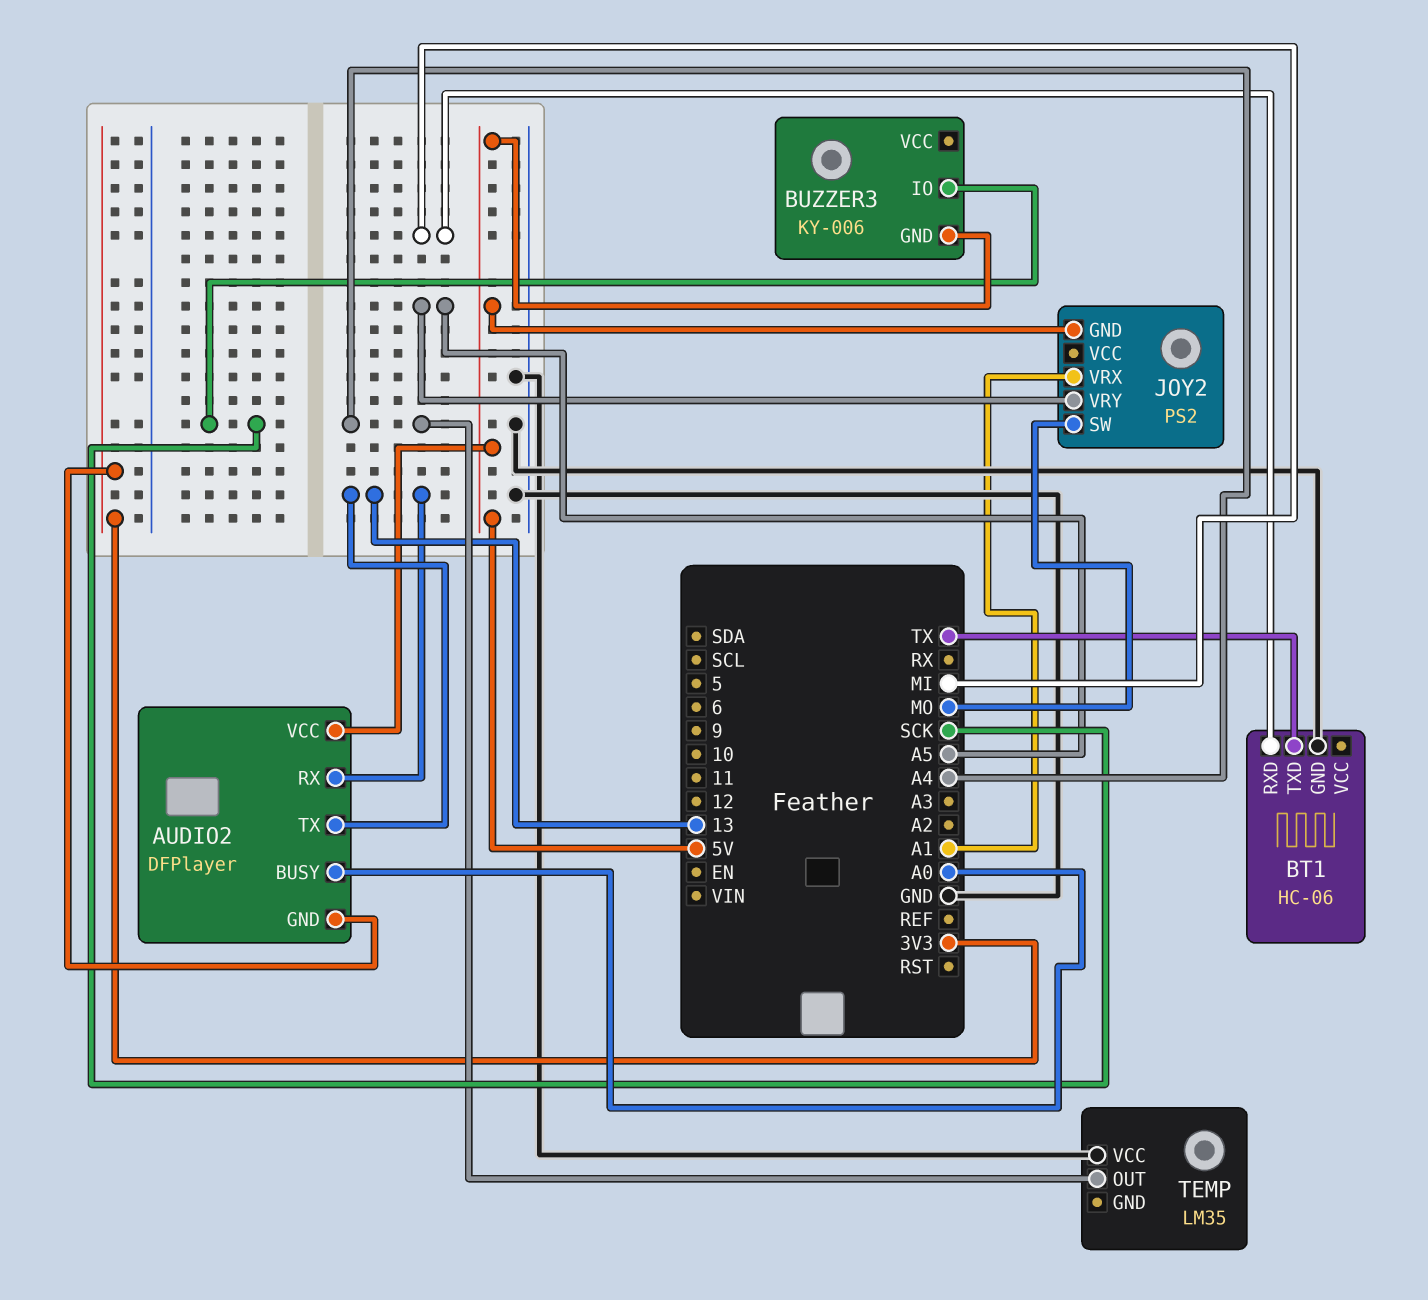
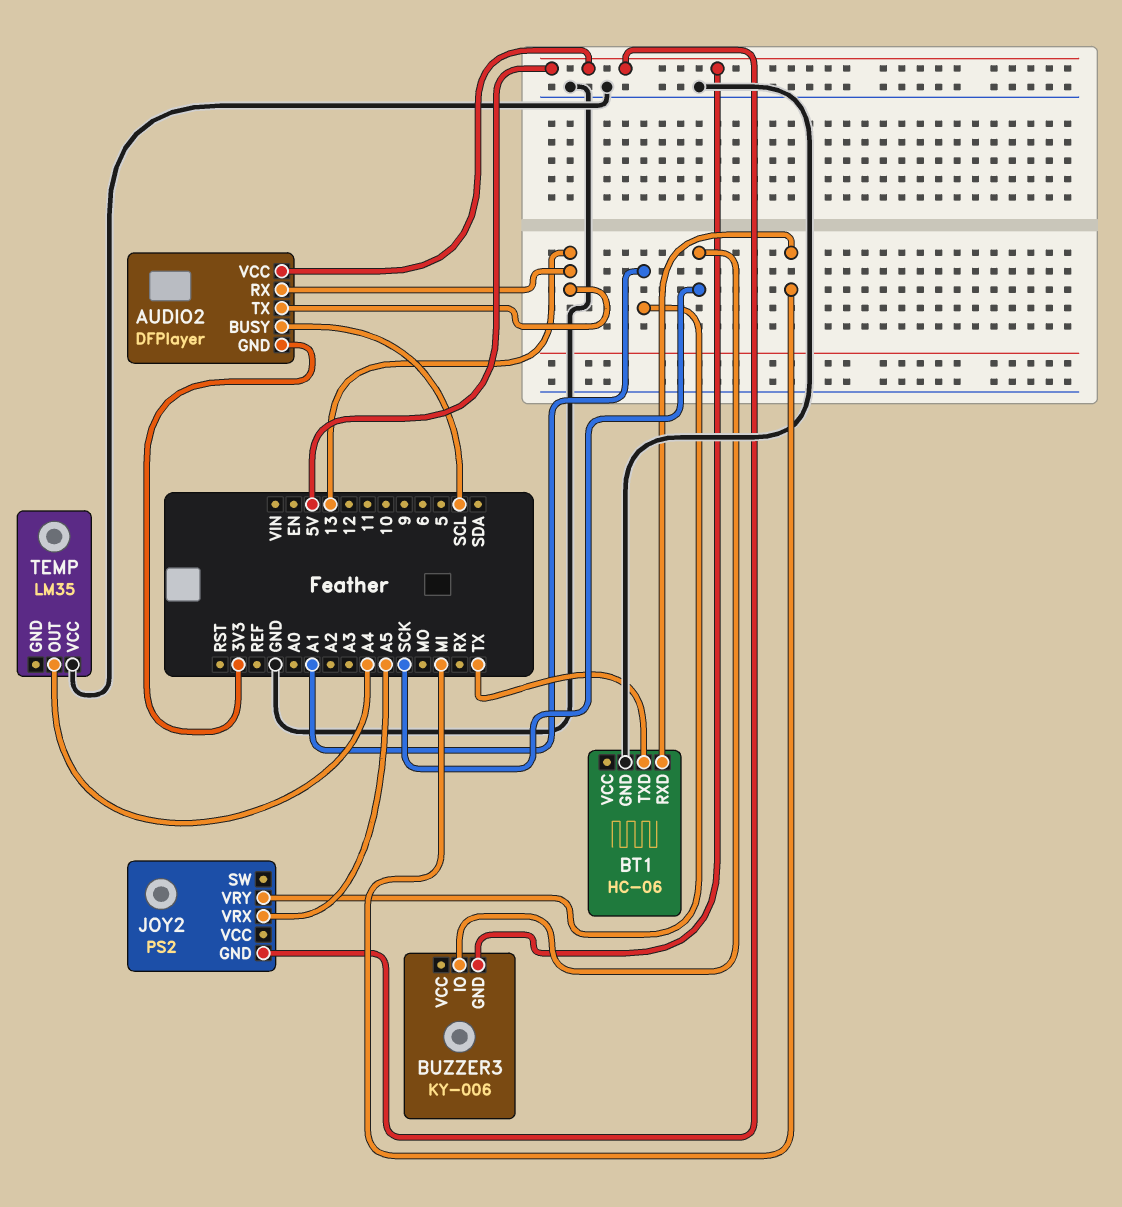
AUDIO2 pin BUSY: A0 -> SCL
JOY2 pin SW: MO -> none
JOY2 pin VRX: A1 -> A5
JOY2 pin VRY: A5 -> A1

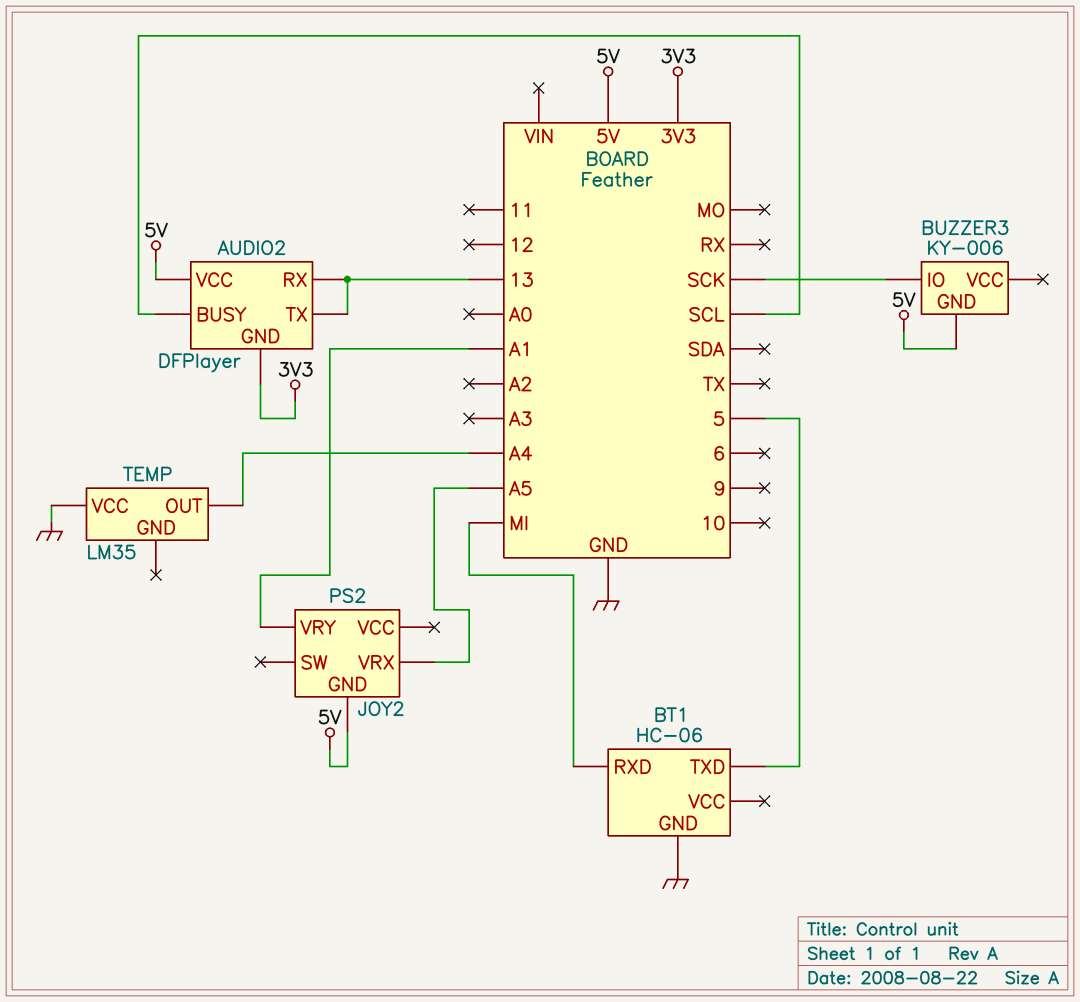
BT1 pin TXD: TX -> 5

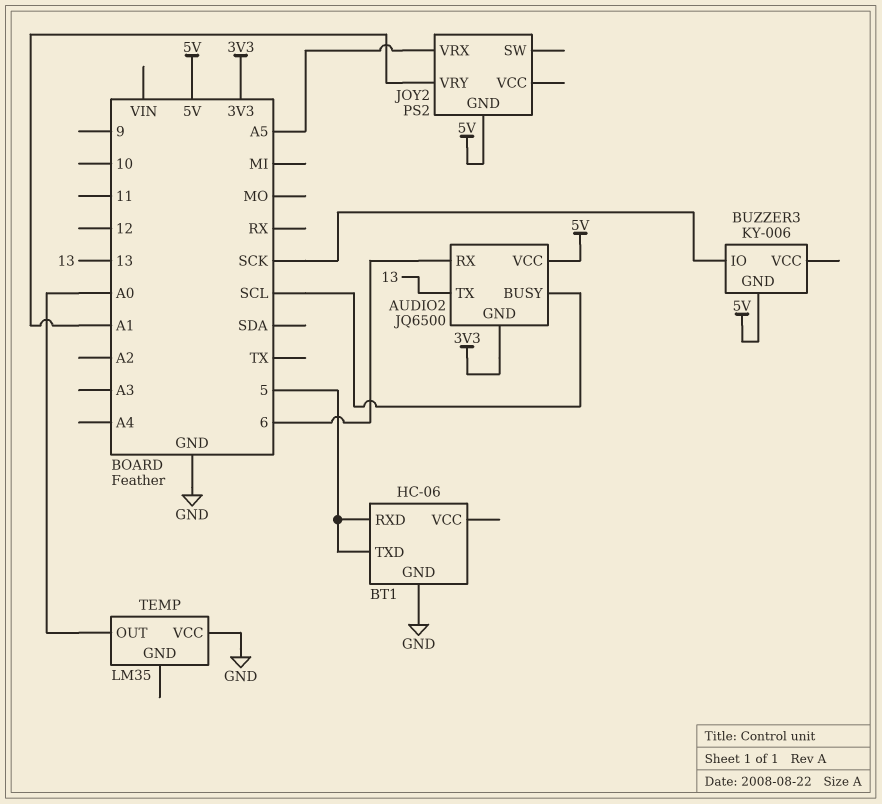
AUDIO2: DFPlayer -> JQ6500
AUDIO2 pin RX: 13 -> 6
BT1 pin RXD: MI -> 5
TEMP pin OUT: A4 -> A0

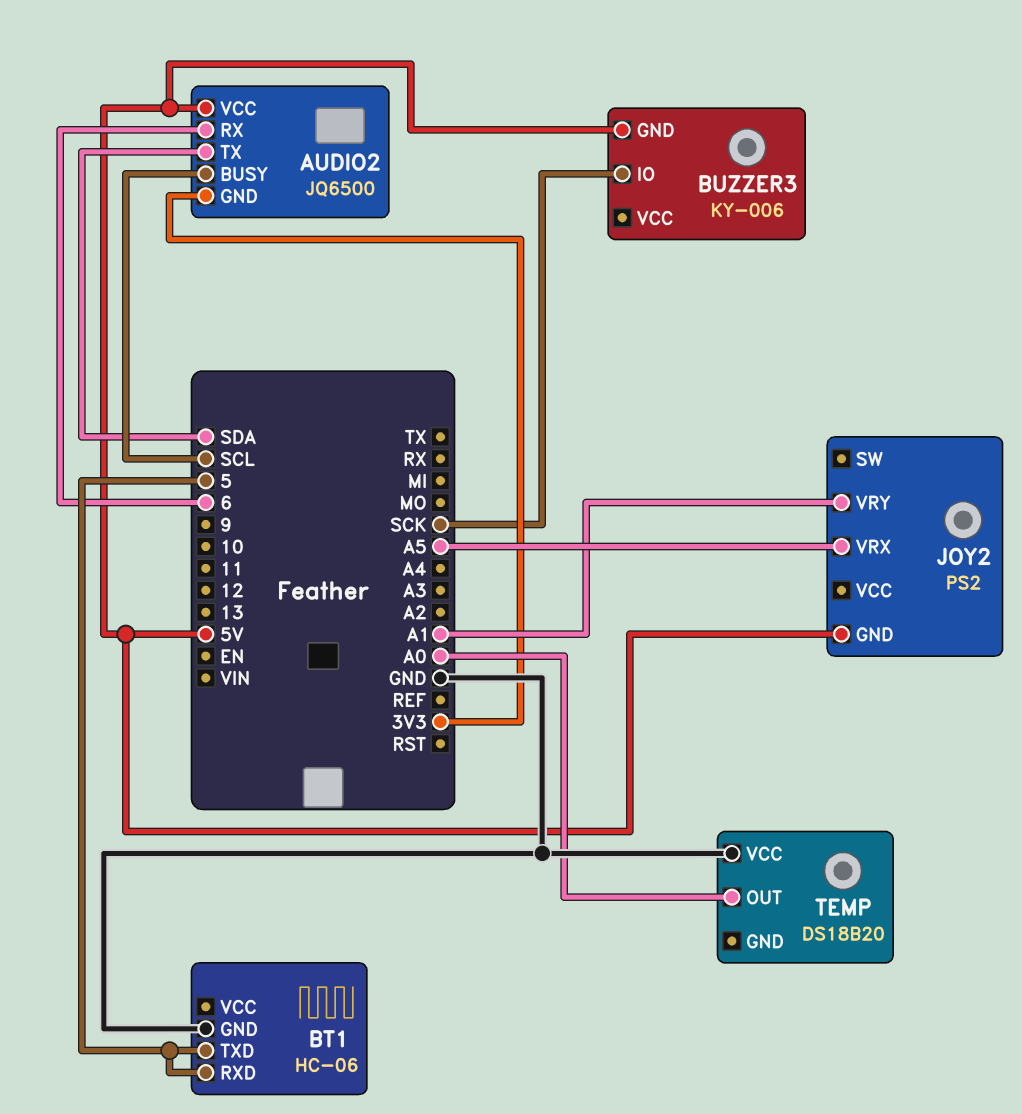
AUDIO2 pin TX: 13 -> SDA
TEMP: LM35 -> DS18B20

